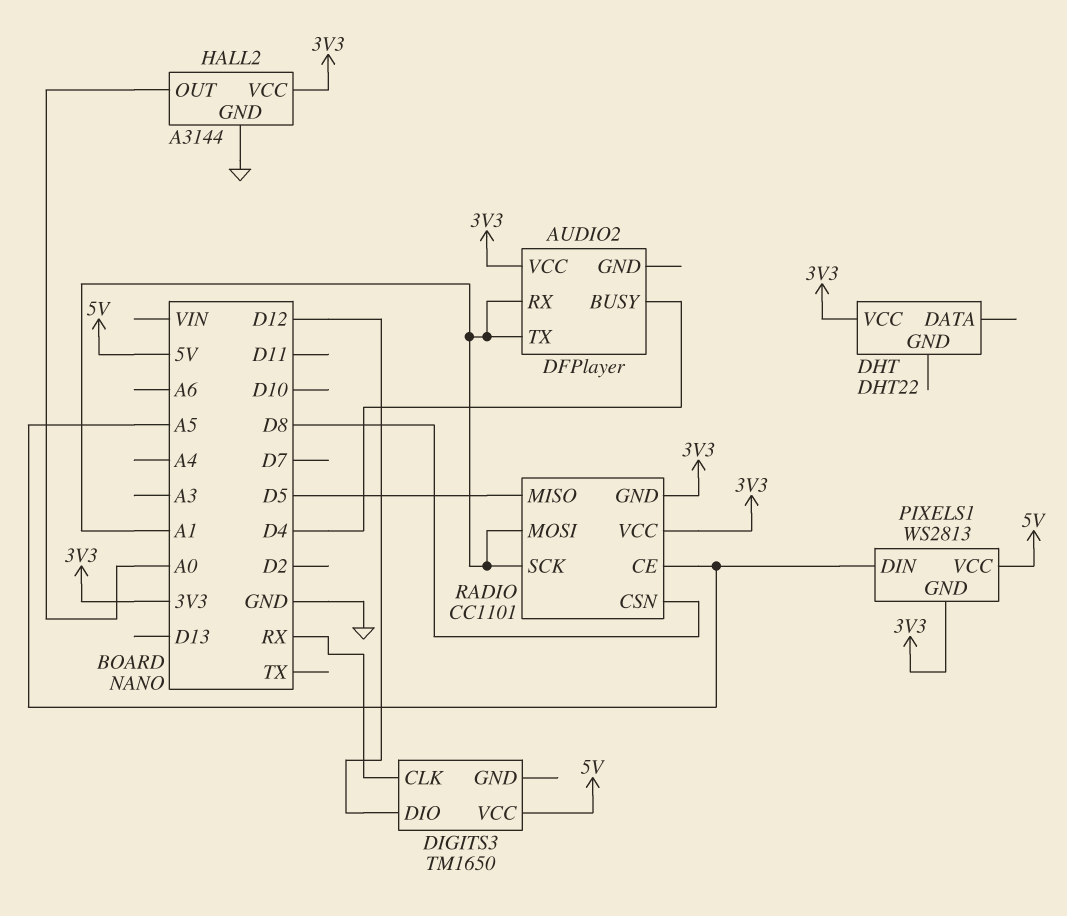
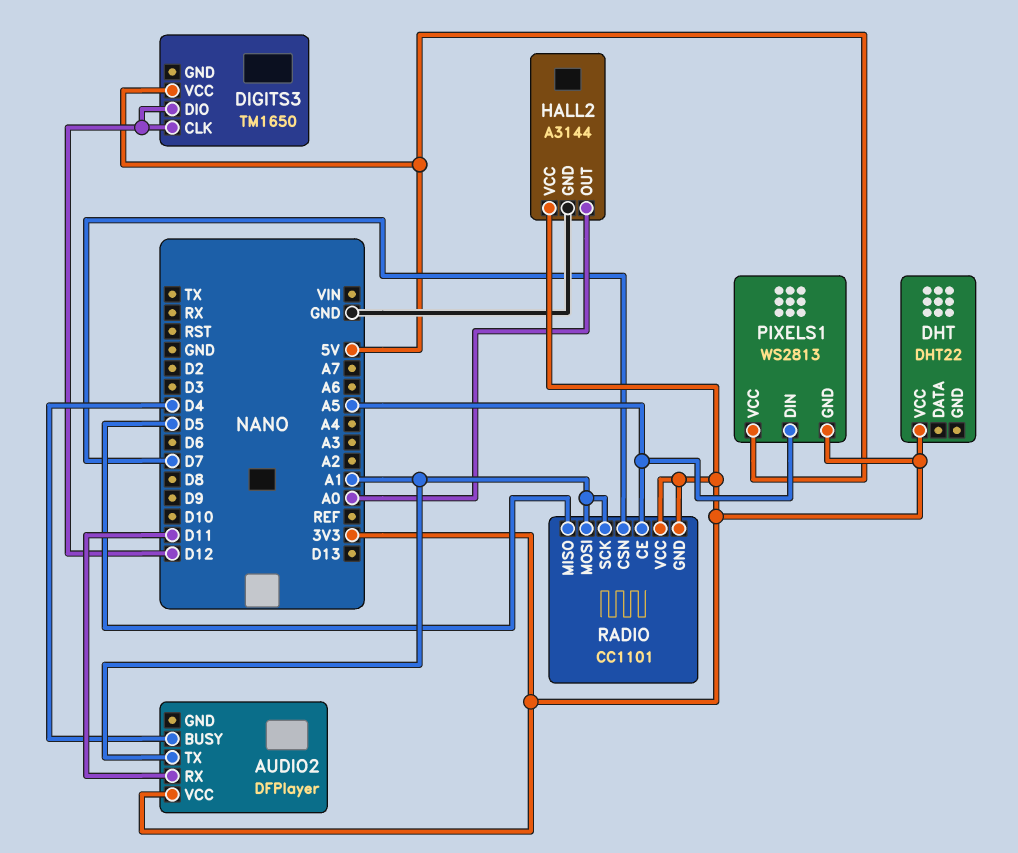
AUDIO2 pin RX: A1 -> D11
DIGITS3 pin CLK: RX -> D12
RADIO pin CSN: D8 -> D7

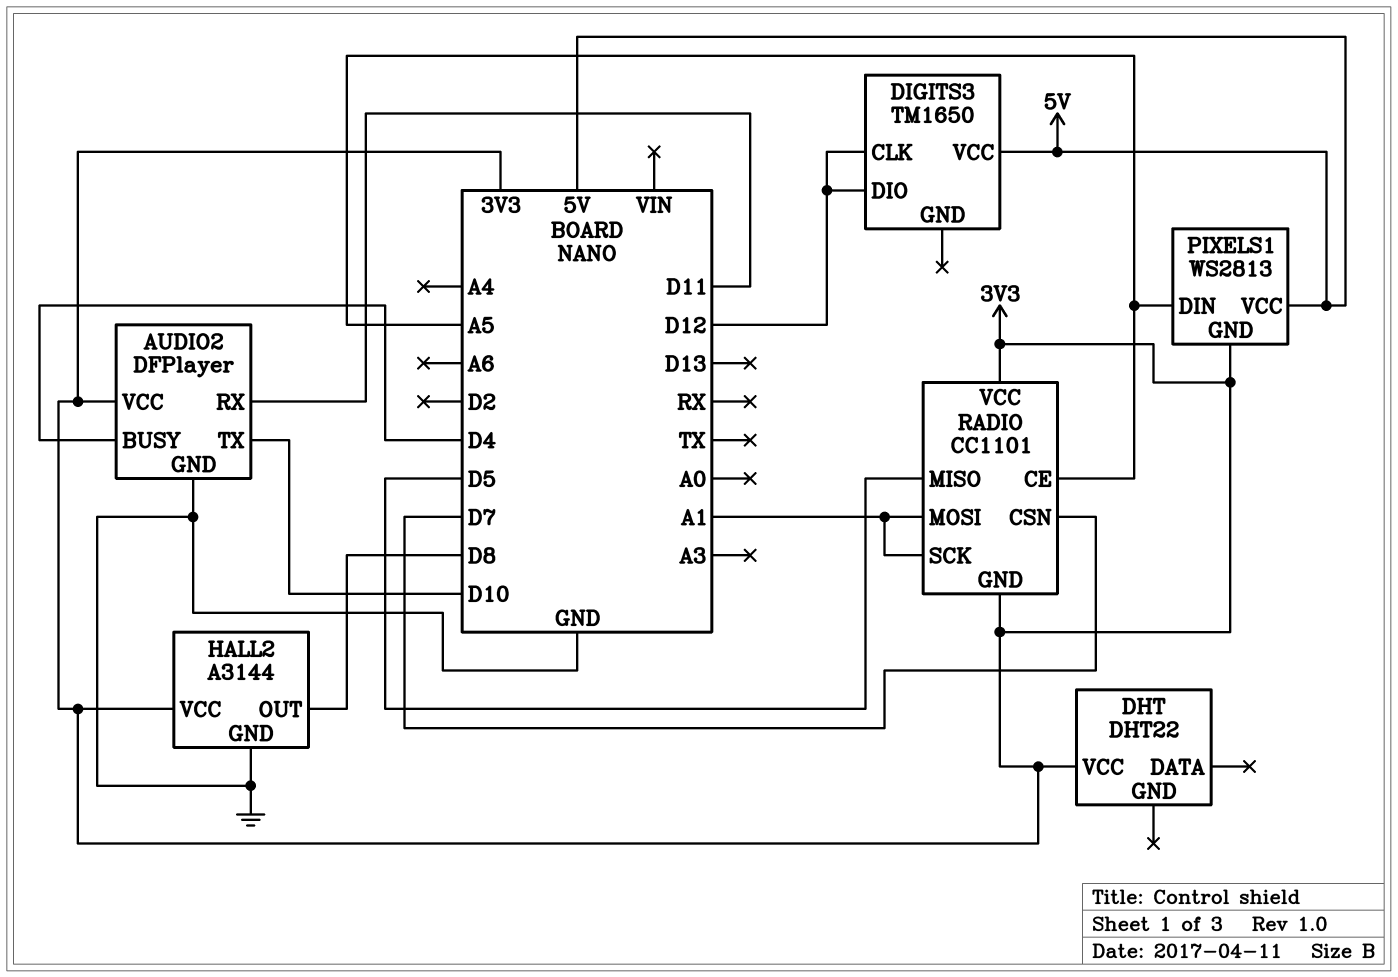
AUDIO2 pin GND: none -> GND
AUDIO2 pin TX: A1 -> D10
HALL2 pin OUT: A0 -> D8

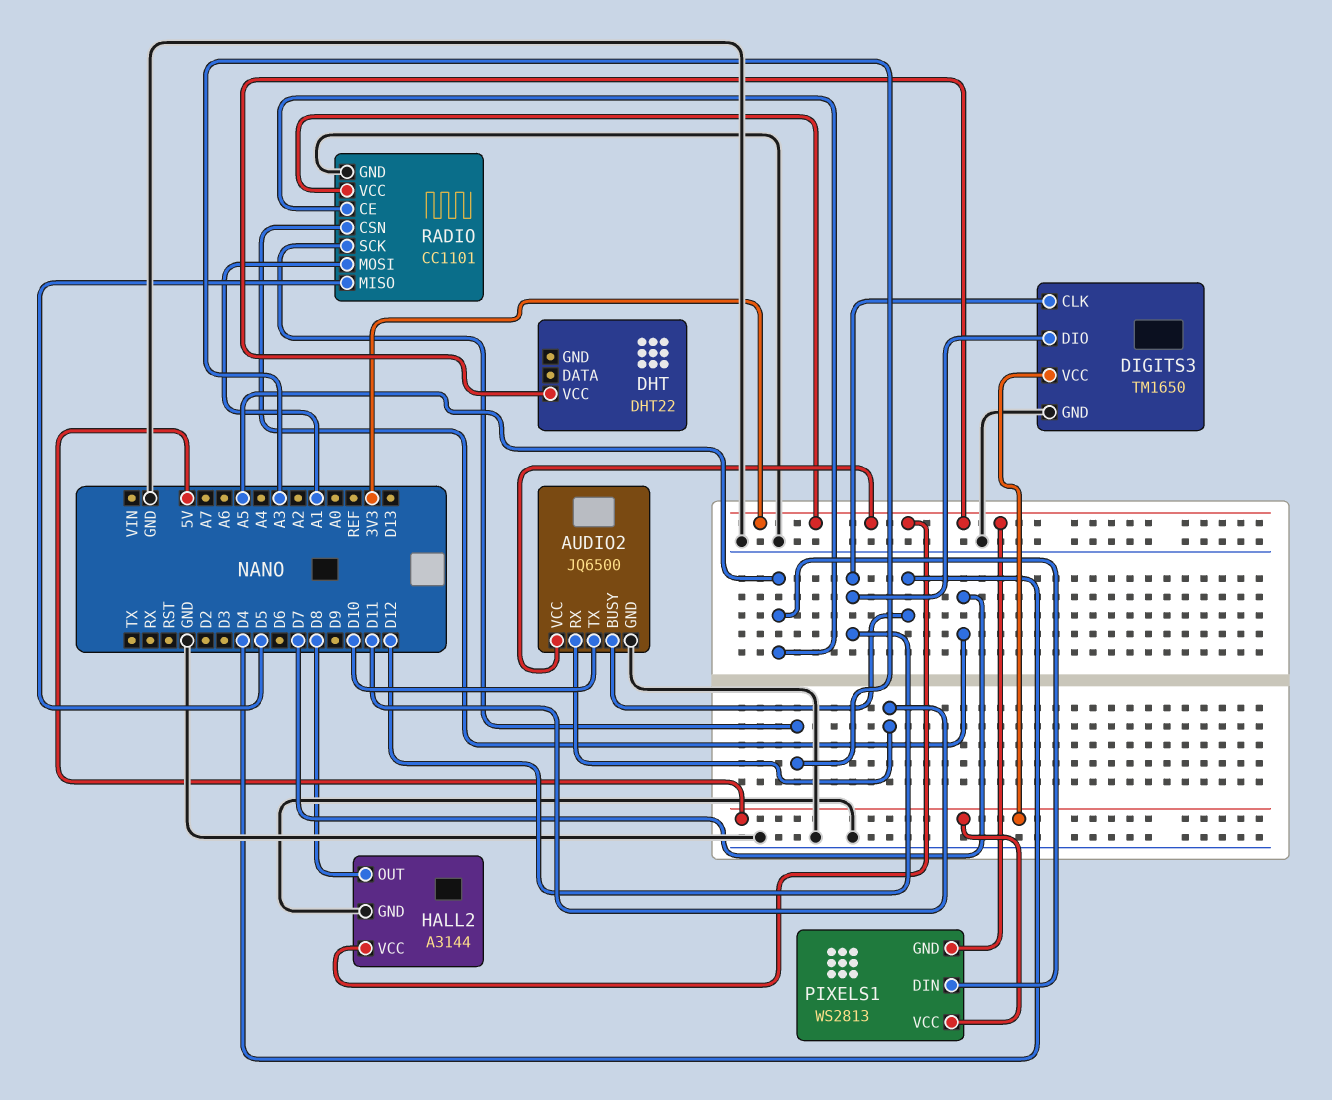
AUDIO2: DFPlayer -> JQ6500
DIGITS3 pin GND: none -> GND
RADIO pin GND: 3V3 -> GND
RADIO pin SCK: A1 -> A3

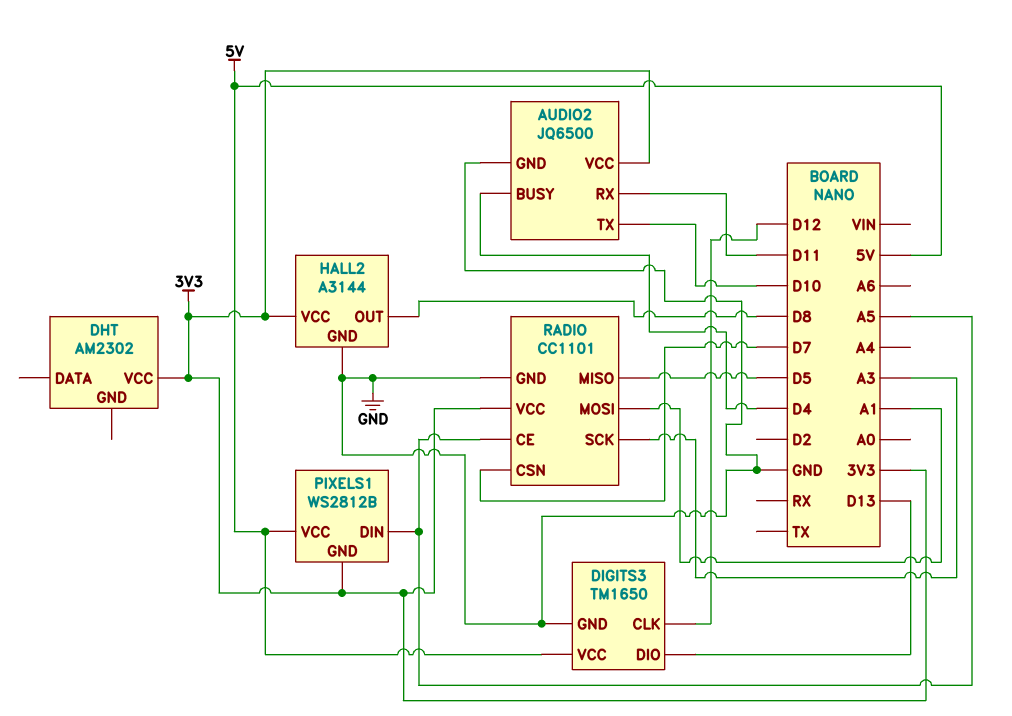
DHT: DHT22 -> AM2302
DIGITS3 pin DIO: D12 -> D13
PIXELS1: WS2813 -> WS2812B

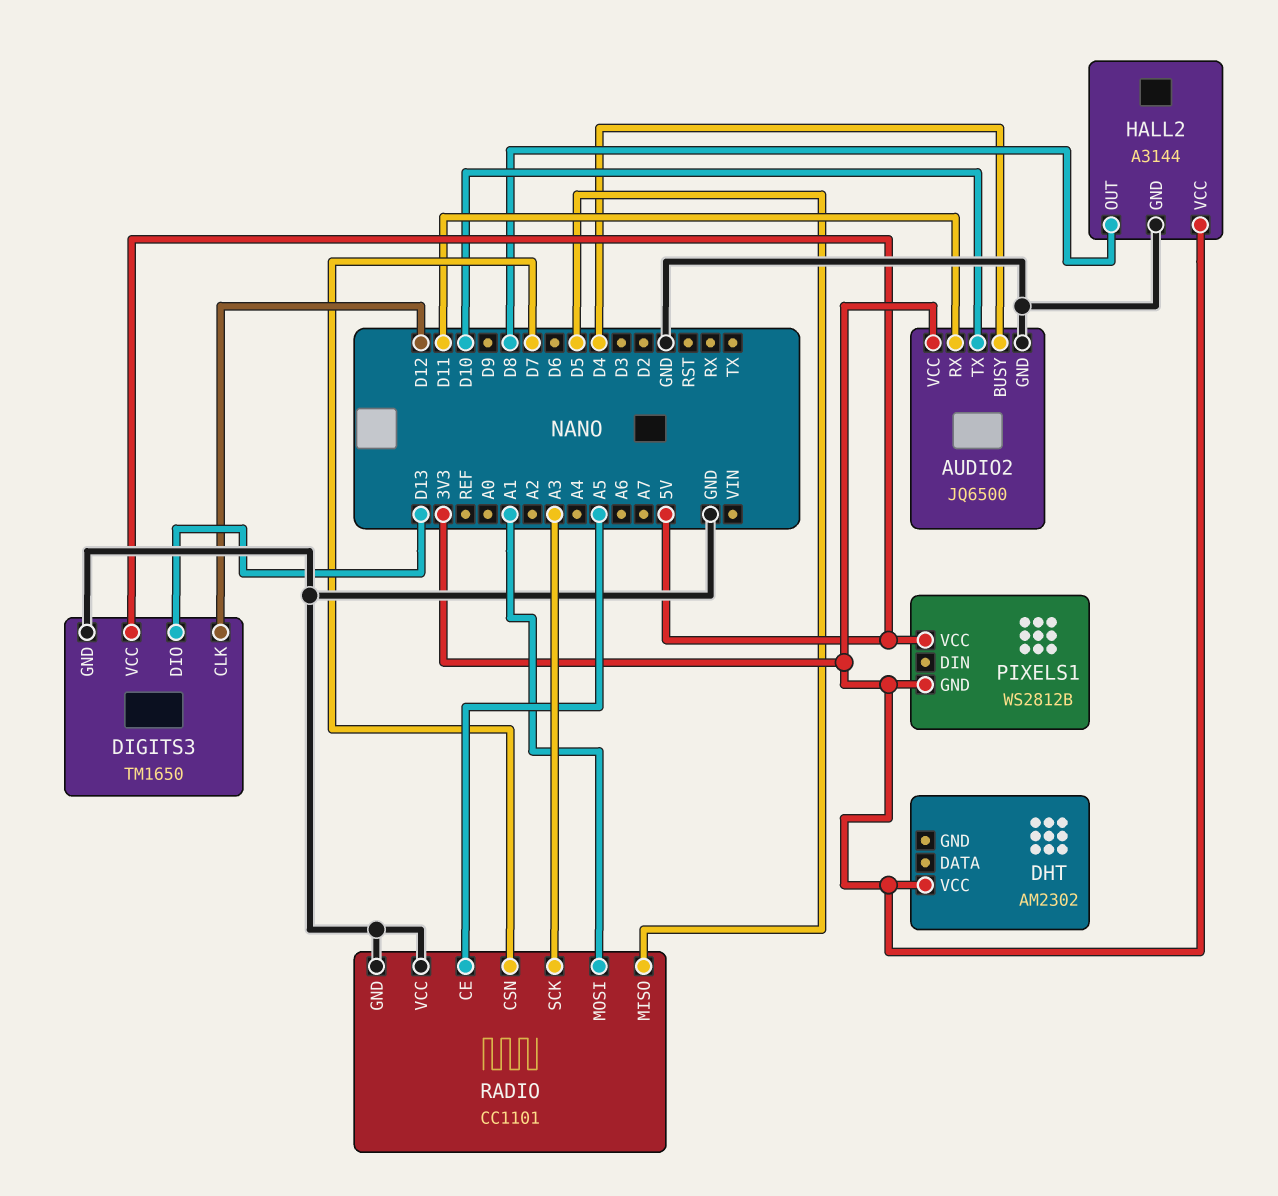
PIXELS1 pin DIN: A5 -> none
RADIO pin VCC: 3V3 -> GND

